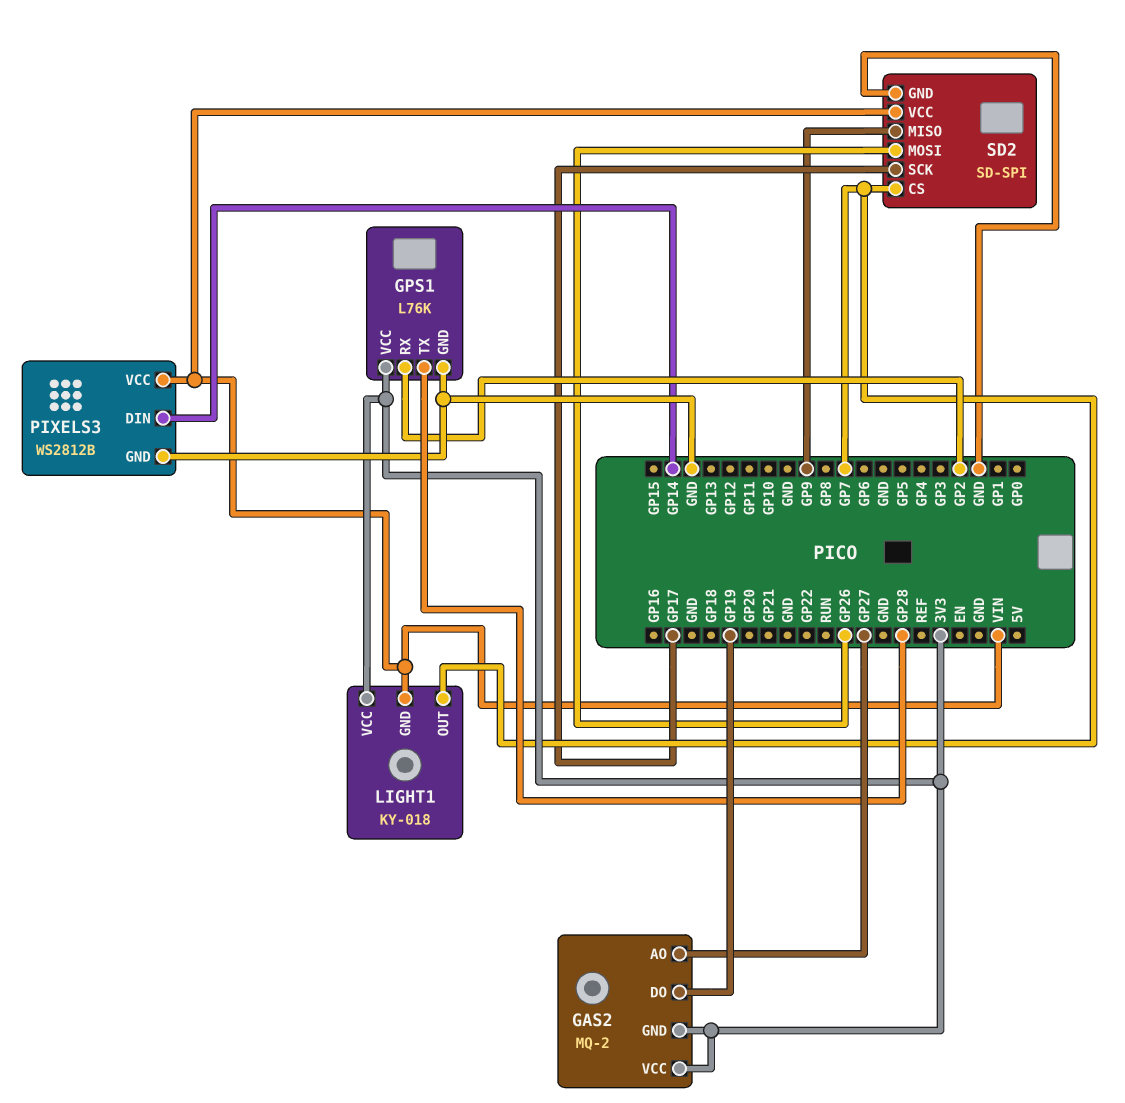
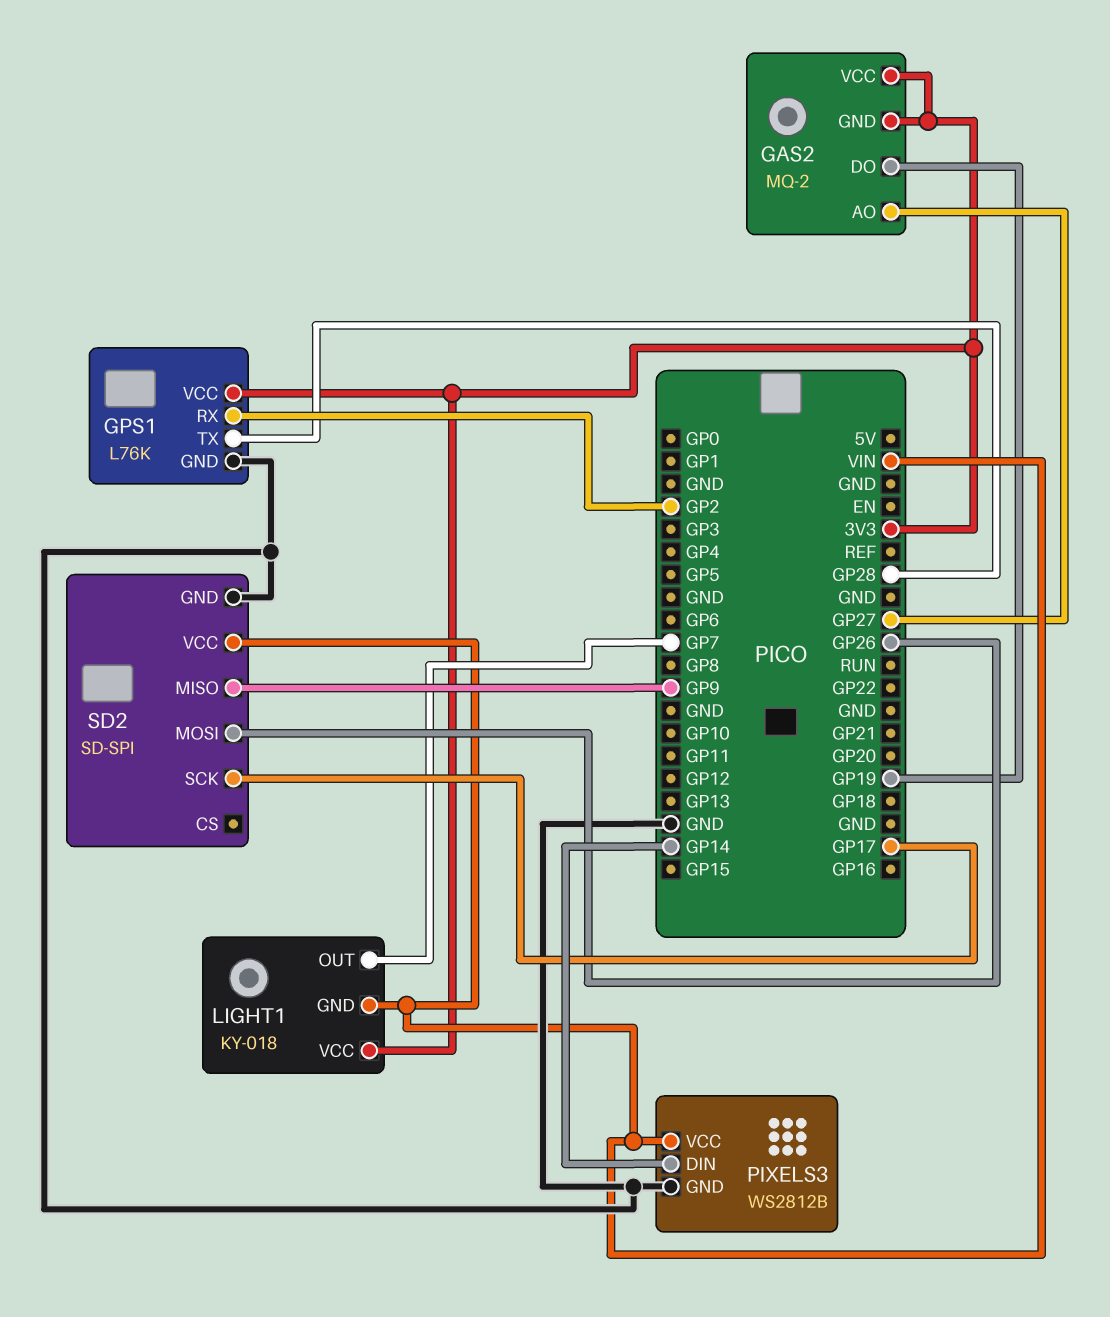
SD2 pin CS: GP7 -> none

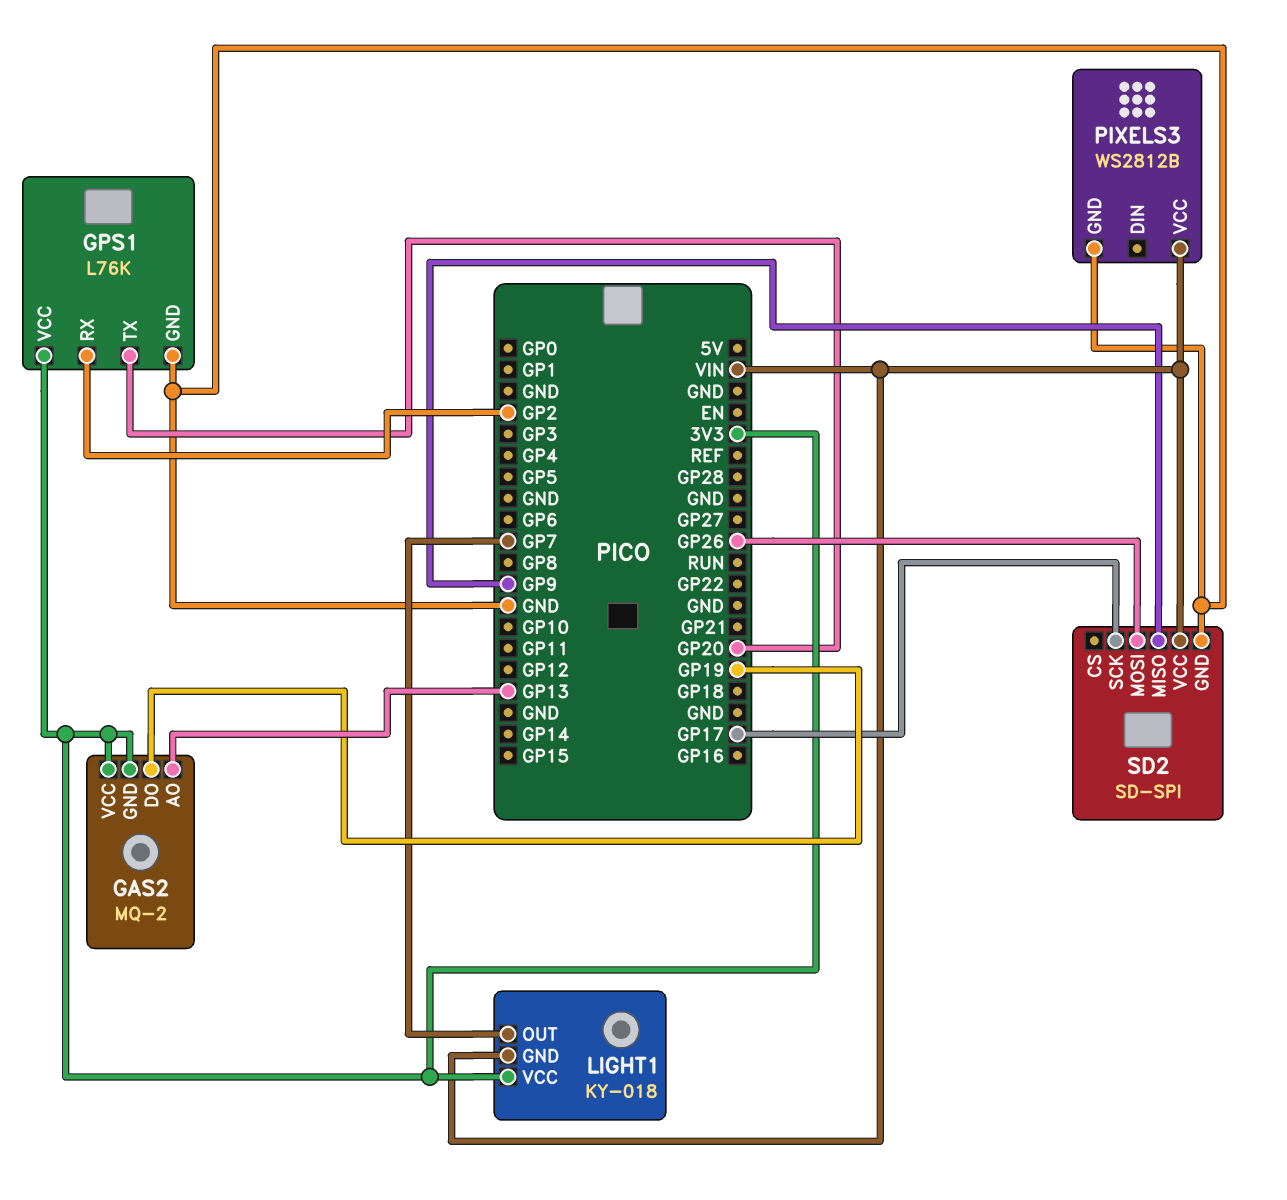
GAS2 pin AO: GP27 -> GP13
GPS1 pin TX: GP28 -> GP20
PIXELS3 pin DIN: GP14 -> none

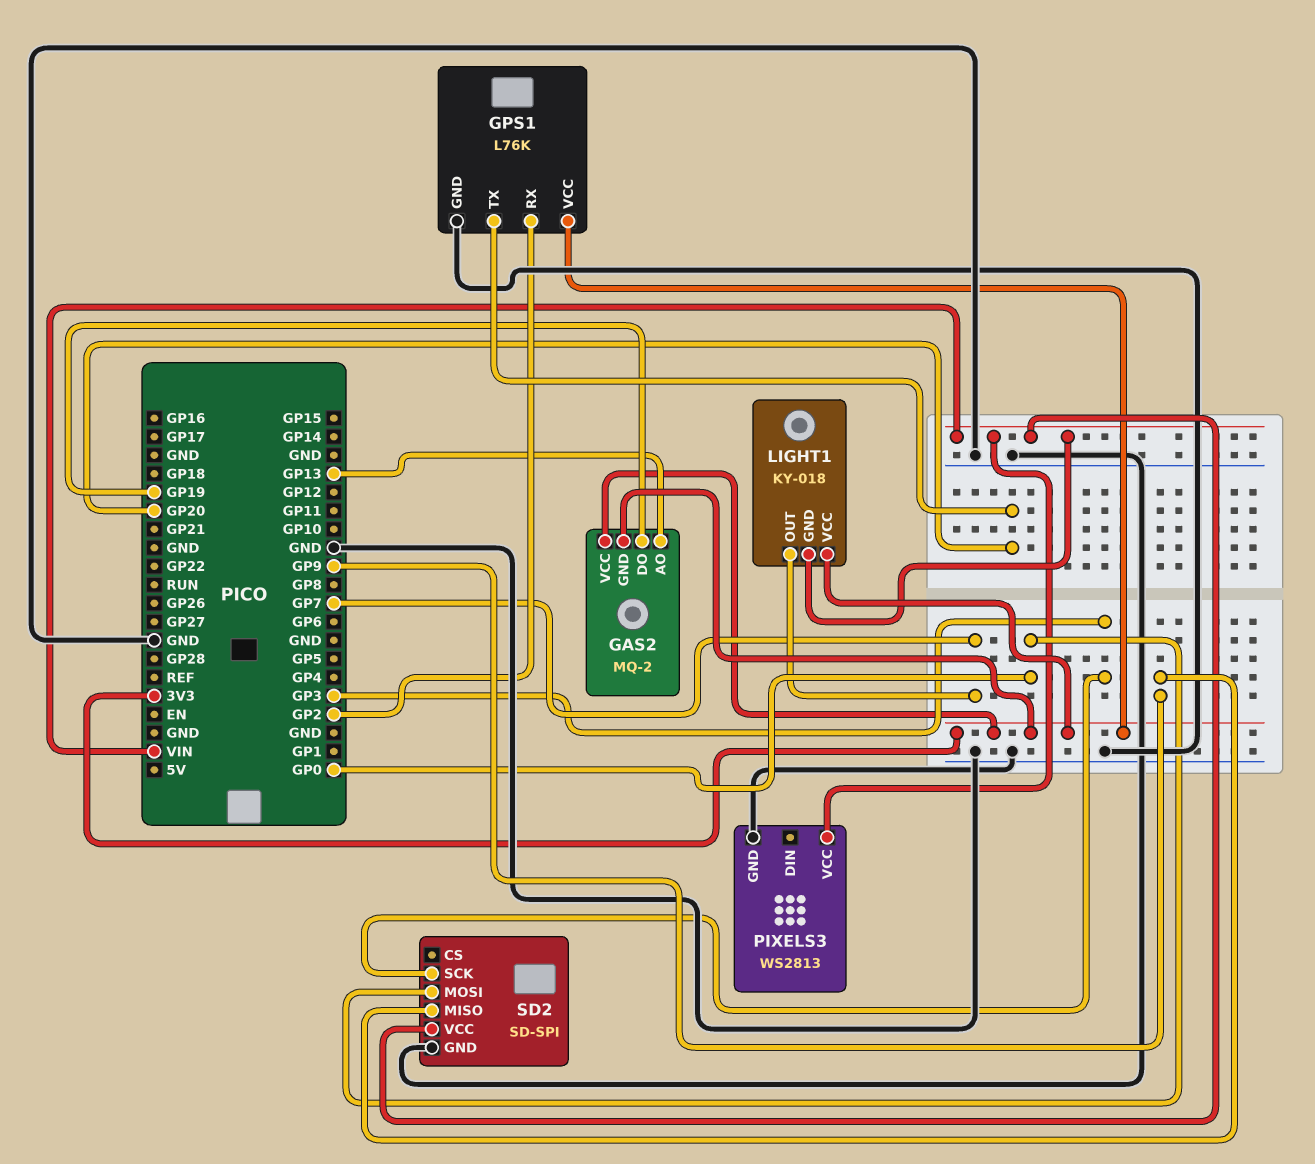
PIXELS3: WS2812B -> WS2813
SD2 pin MOSI: GP26 -> GP0
SD2 pin SCK: GP17 -> GP3

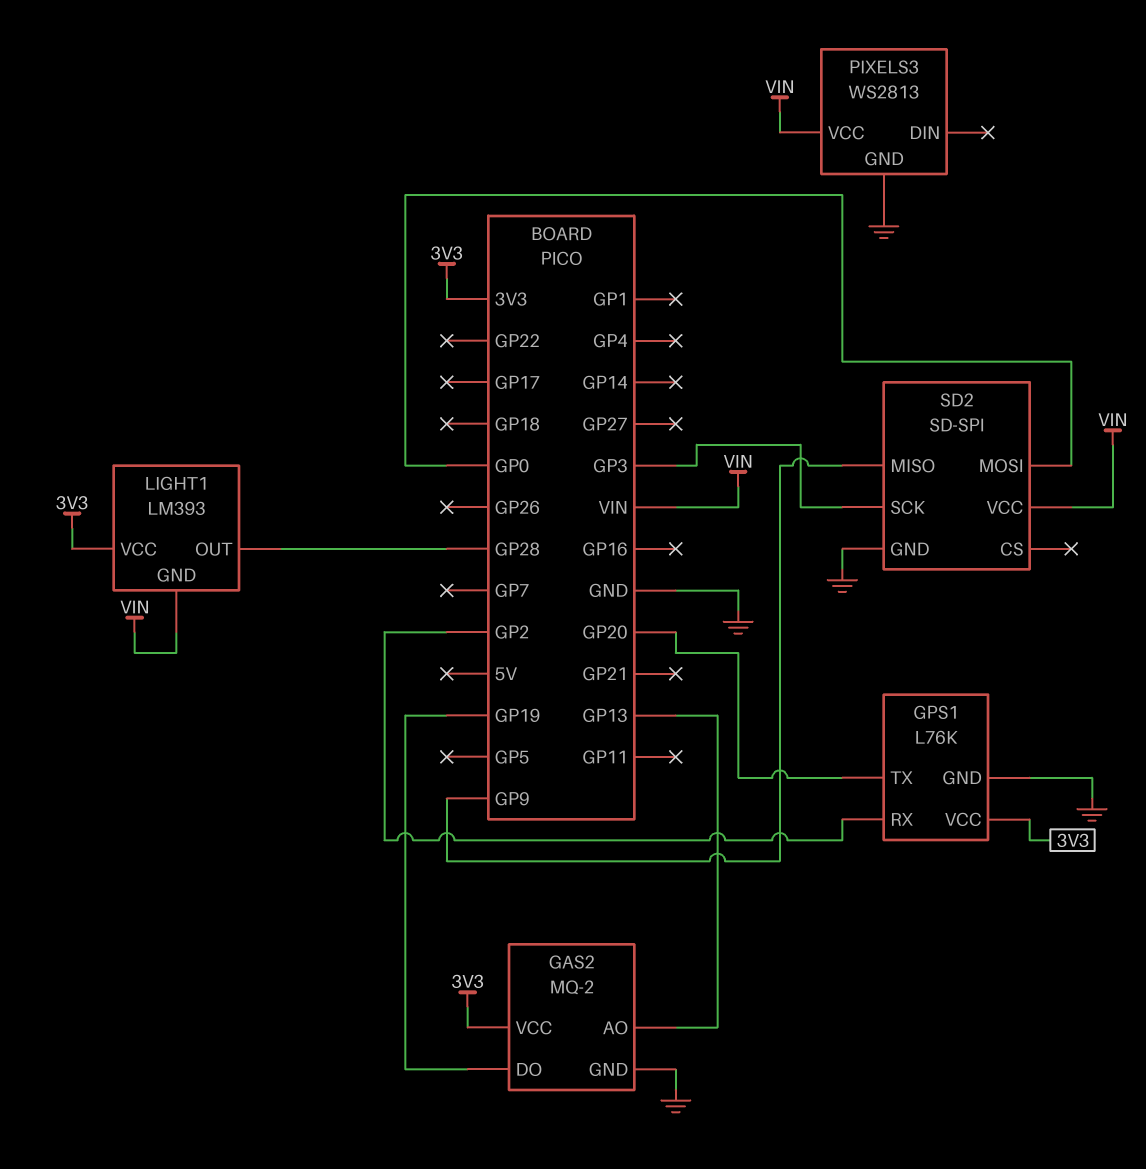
GAS2 pin GND: 3V3 -> GND
LIGHT1: KY-018 -> LM393
LIGHT1 pin OUT: GP7 -> GP28

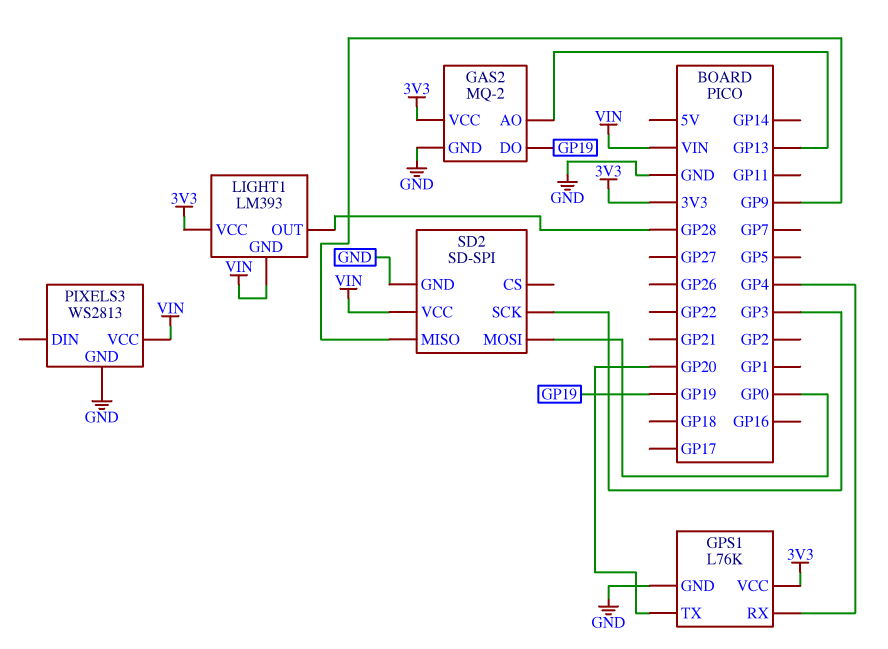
GPS1 pin RX: GP2 -> GP4

